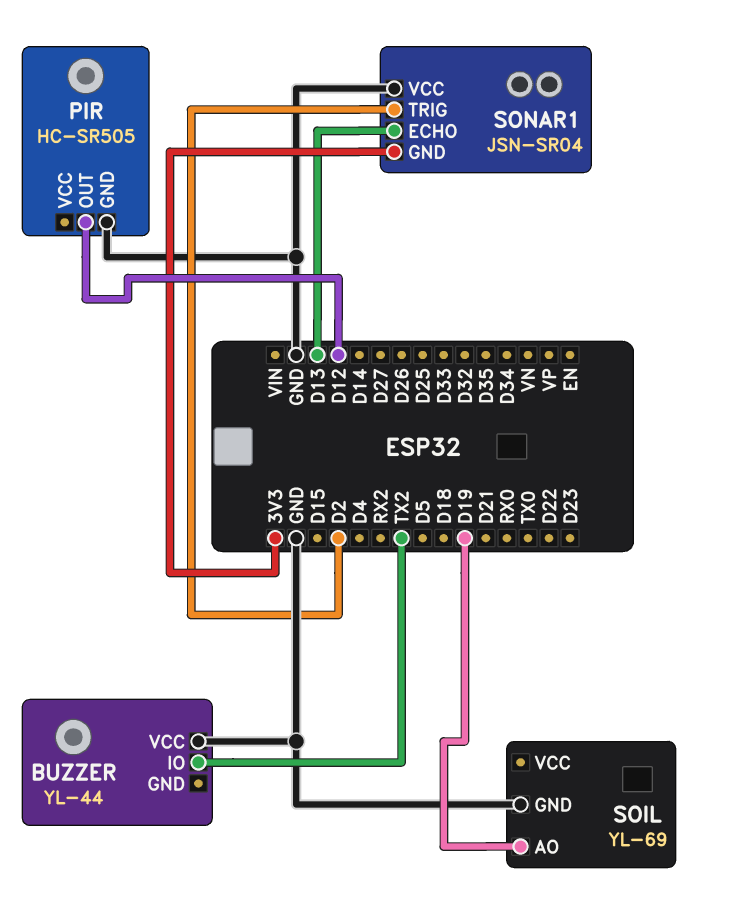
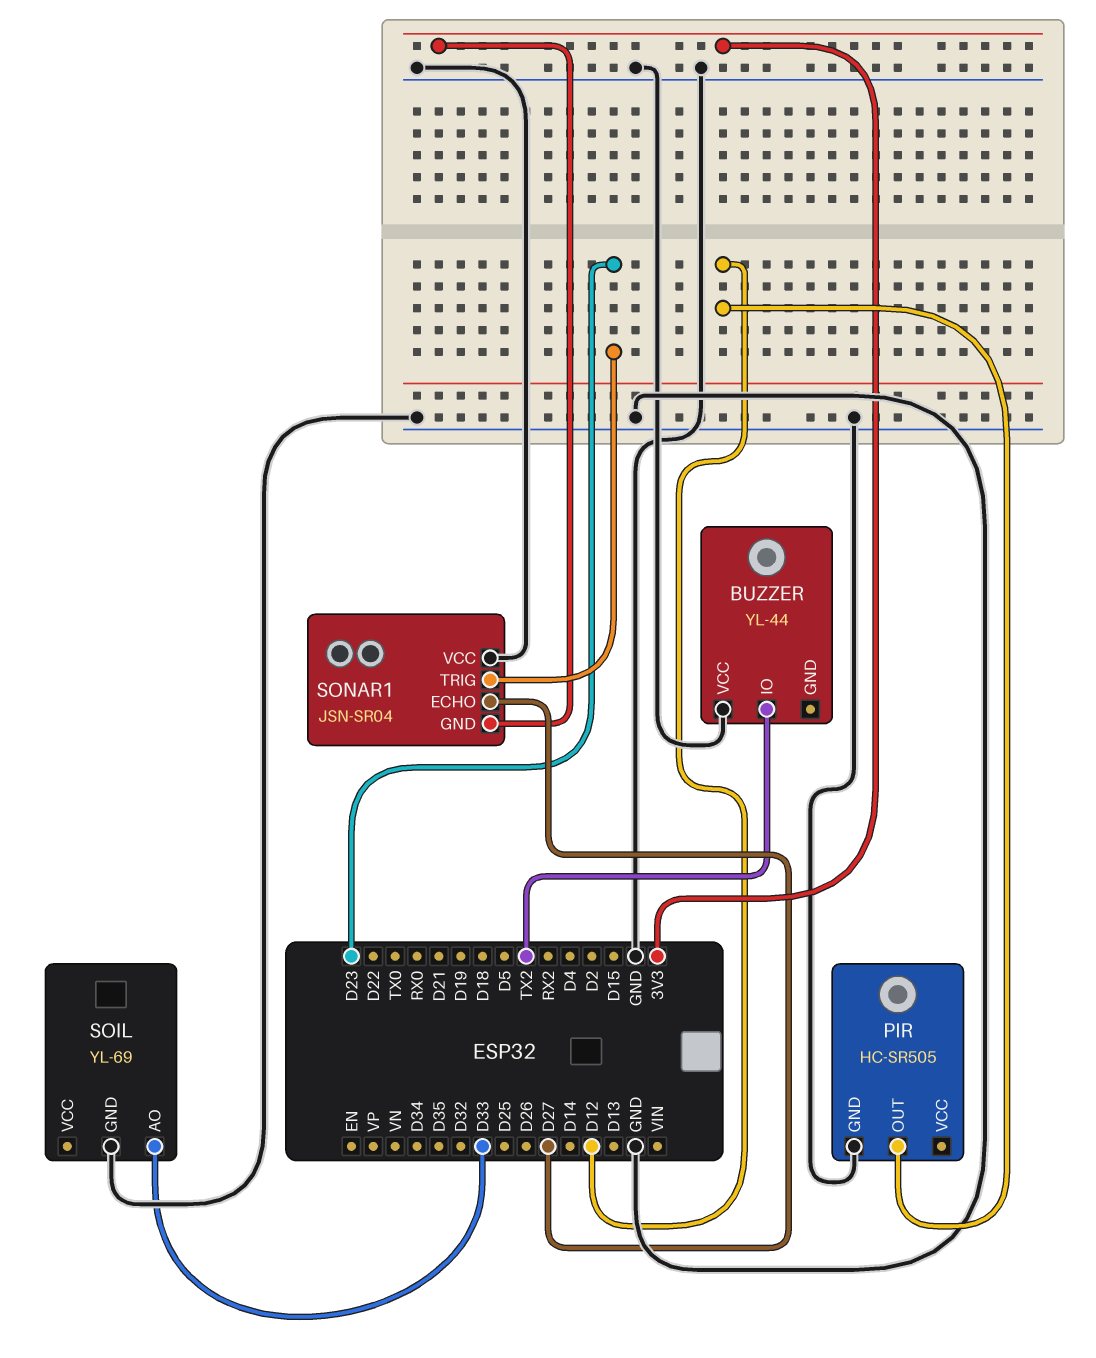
SOIL pin AO: D19 -> D33
SONAR1 pin ECHO: D13 -> D27
SONAR1 pin TRIG: D2 -> D23

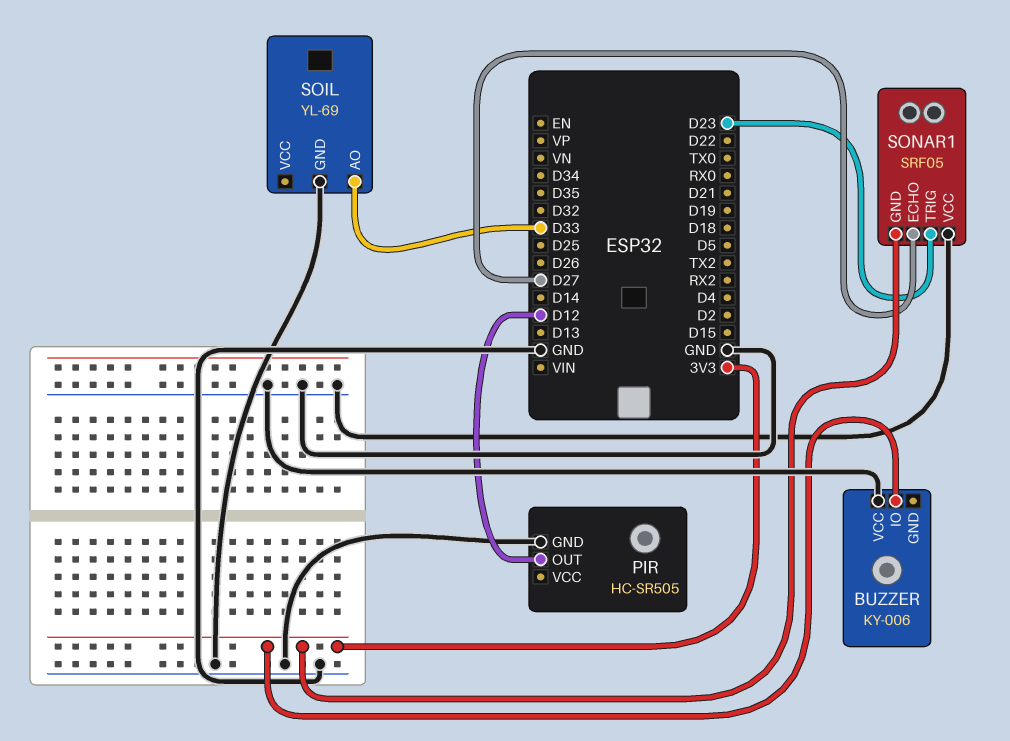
BUZZER: YL-44 -> KY-006
BUZZER pin IO: TX2 -> 3V3
SONAR1: JSN-SR04 -> SRF05

